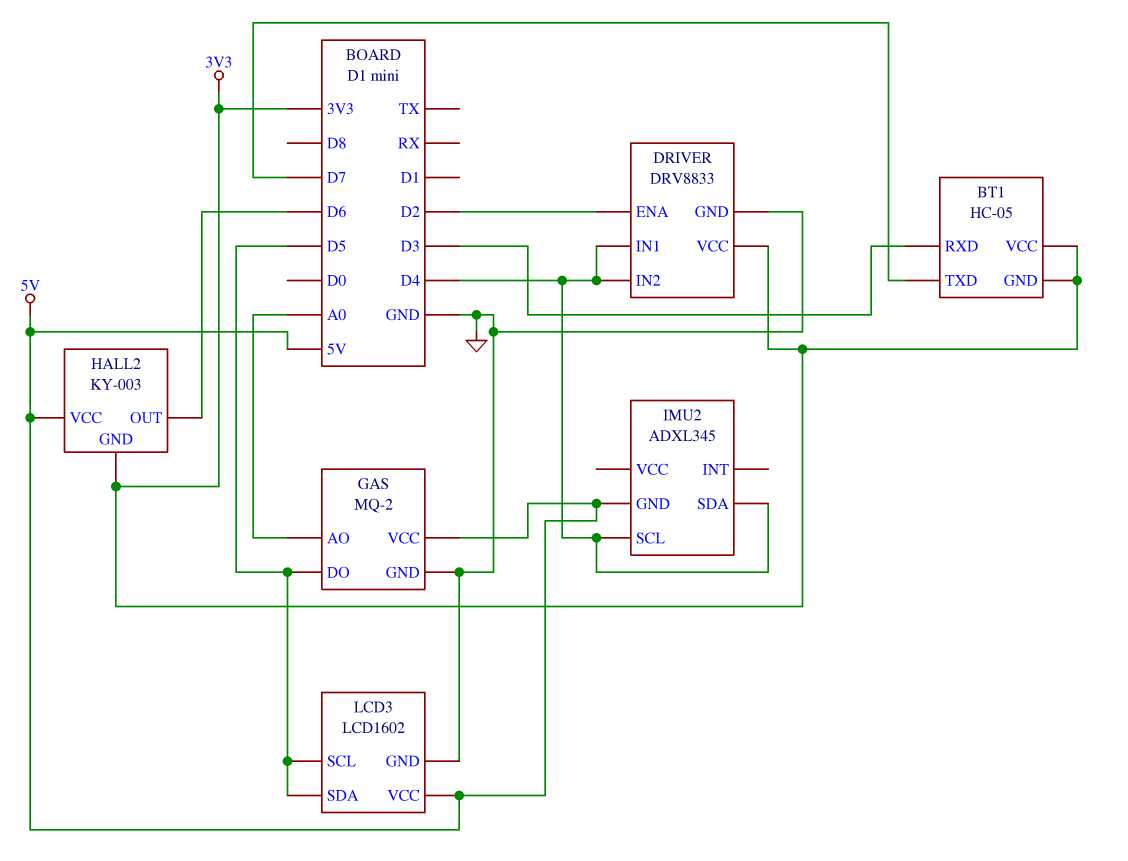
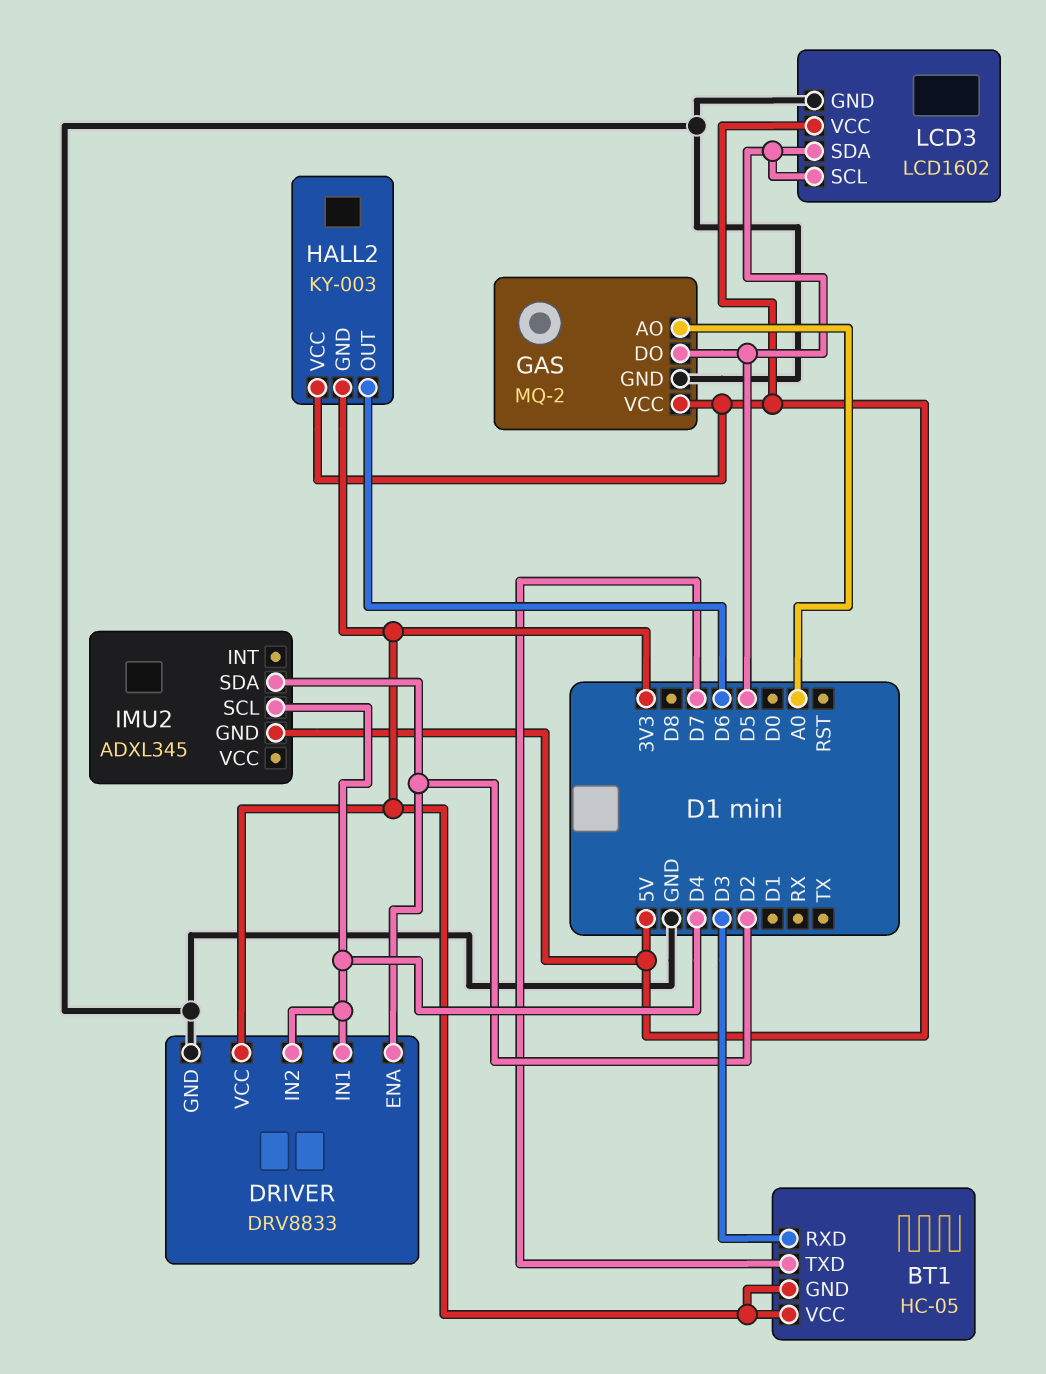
IMU2 pin SDA: D4 -> D2

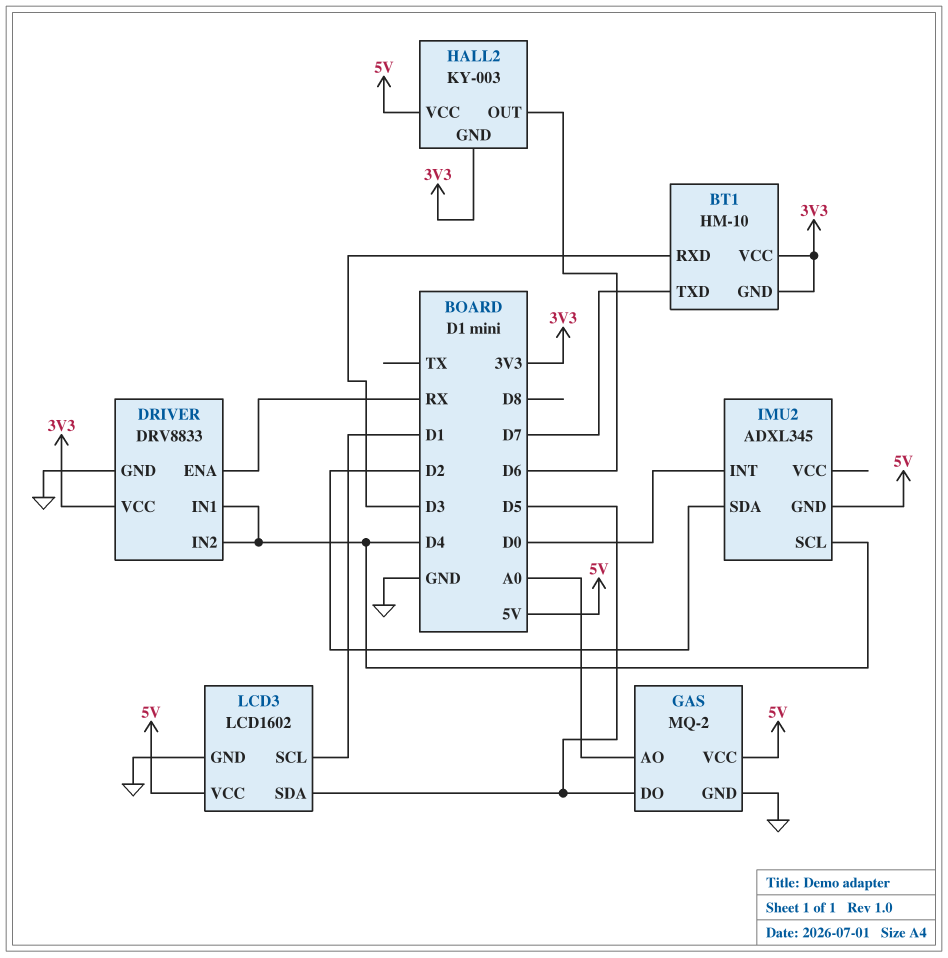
BT1: HC-05 -> HM-10
DRIVER pin ENA: D2 -> RX
IMU2 pin INT: none -> D0
LCD3 pin SCL: D5 -> D1

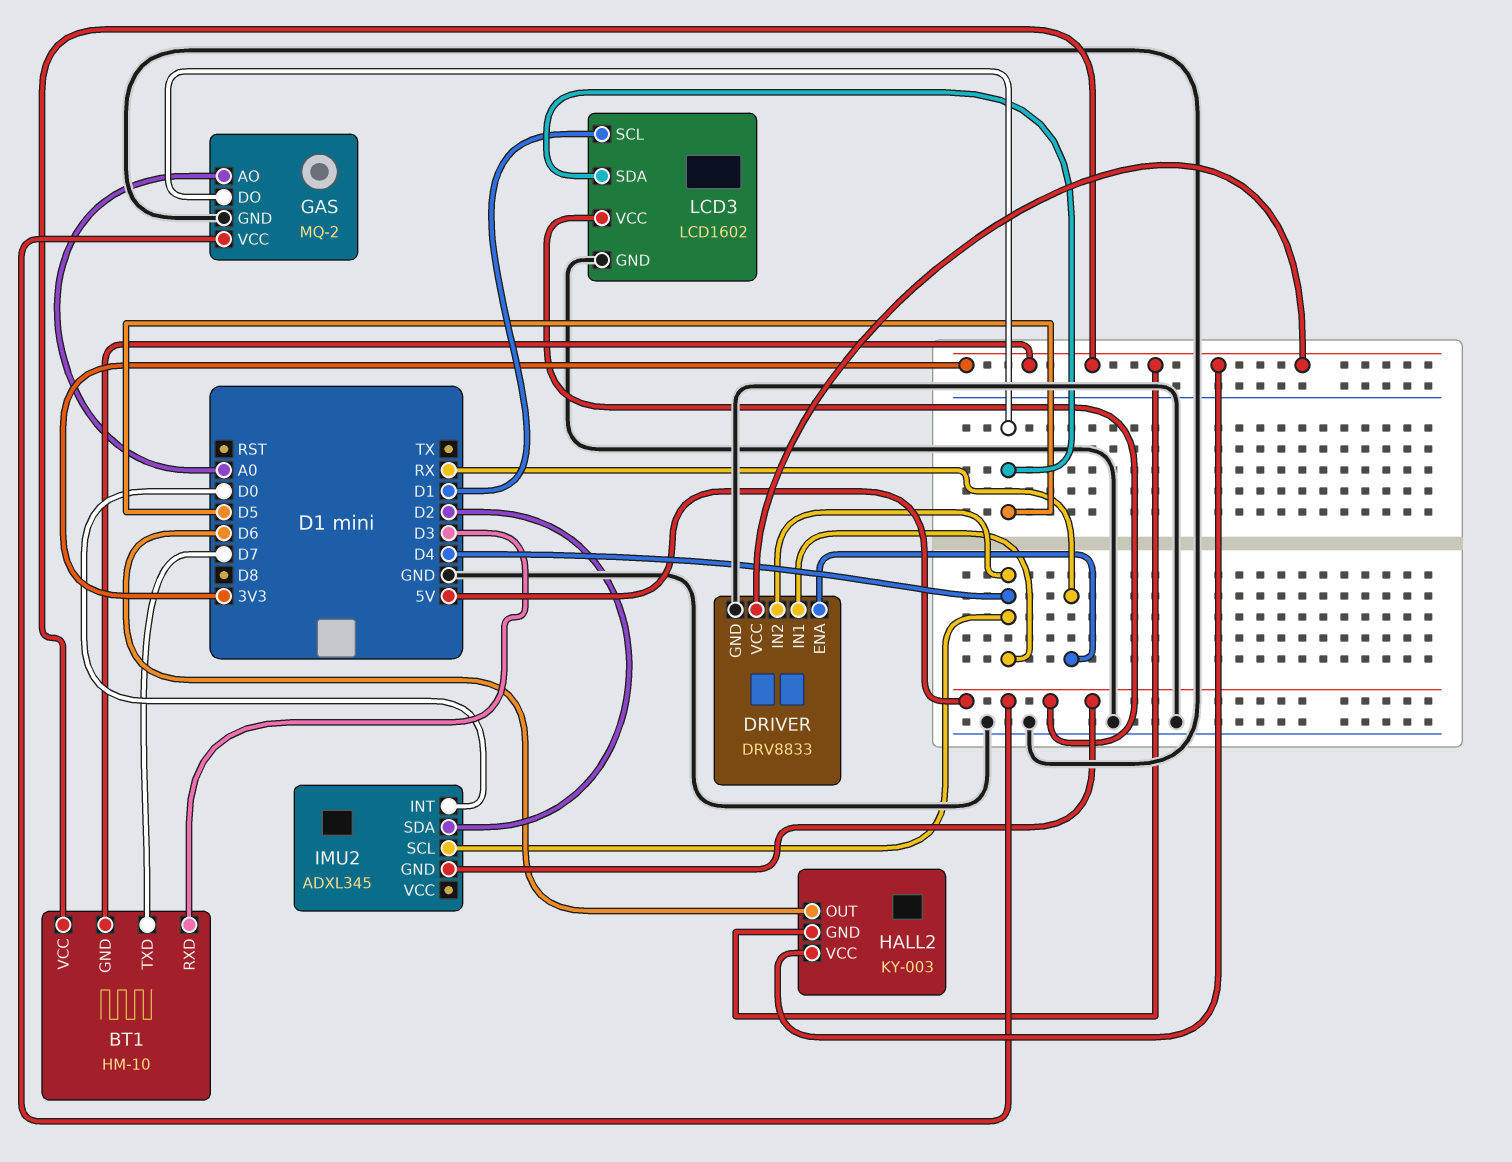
HALL2 pin VCC: 5V -> 3V3

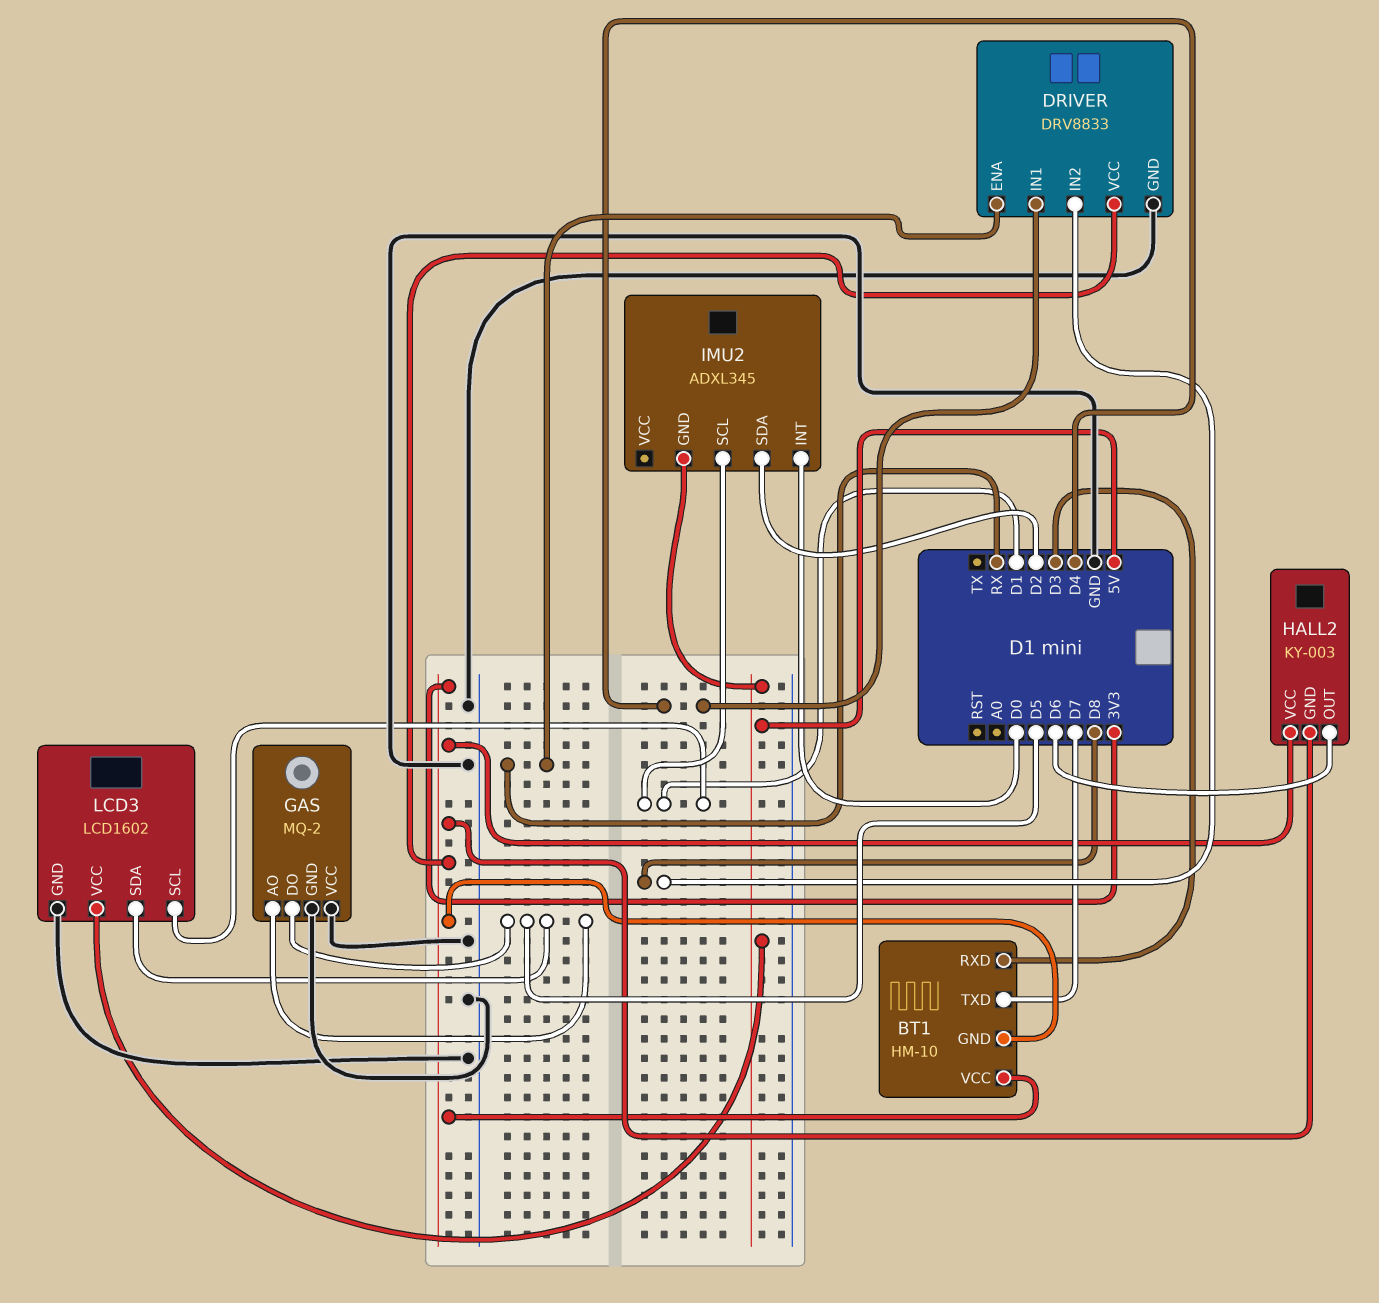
DRIVER pin IN2: D4 -> D8
GAS pin AO: A0 -> D5
GAS pin VCC: 5V -> GND
IMU2 pin SCL: D4 -> D1

